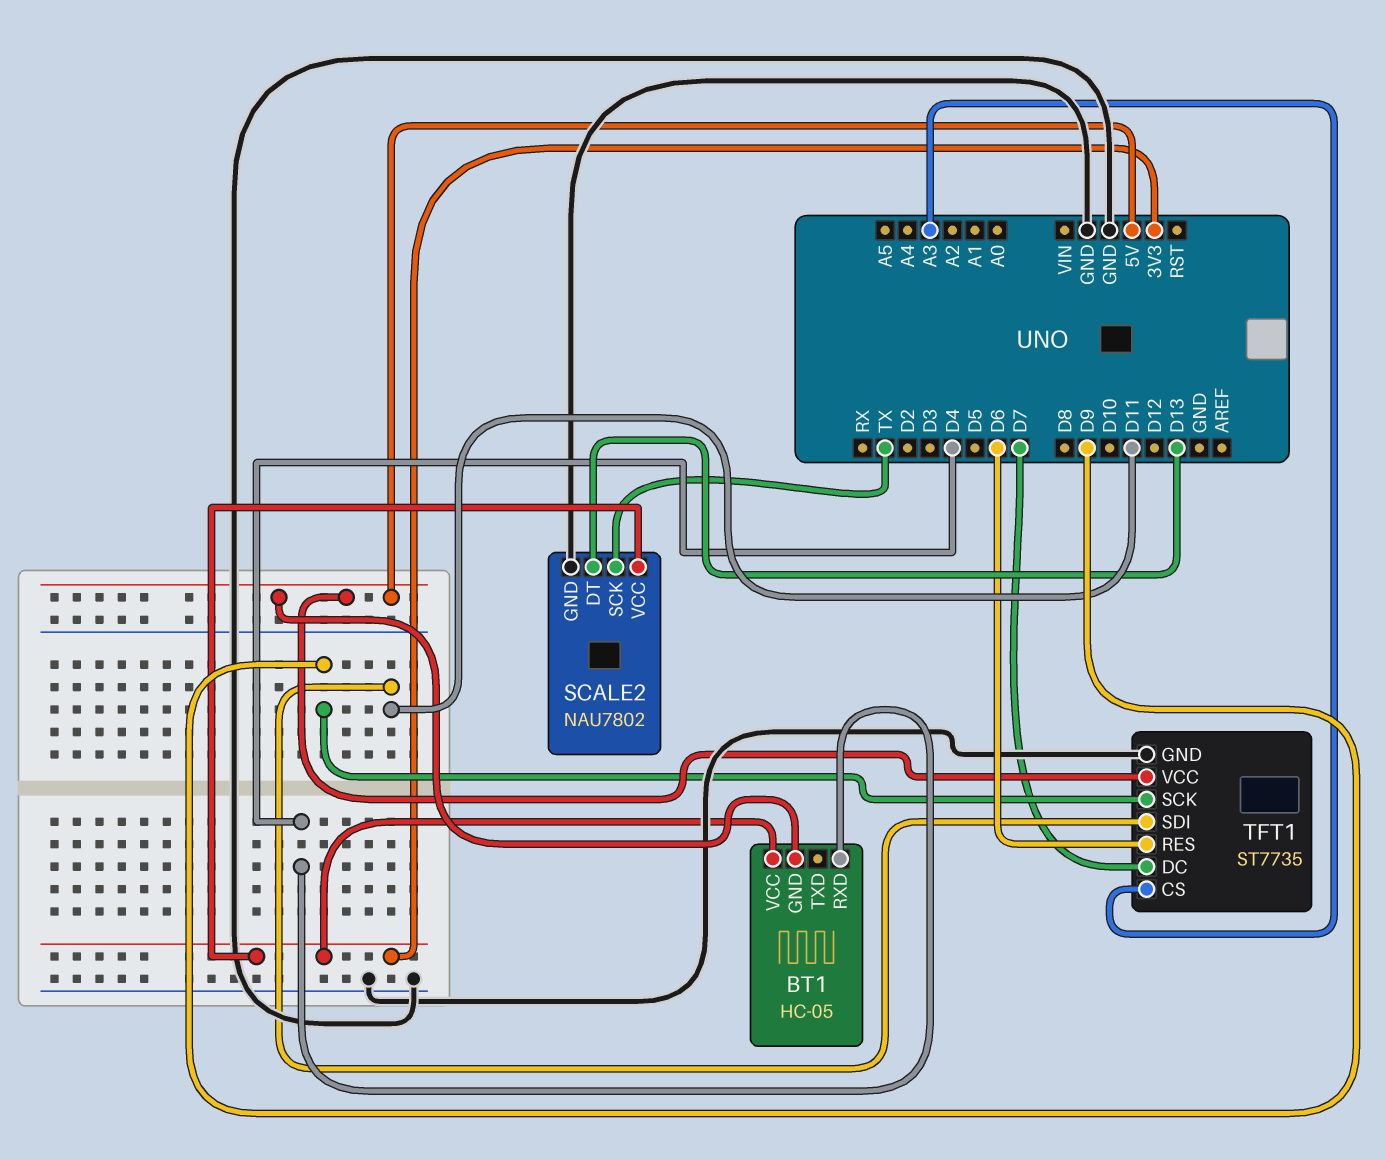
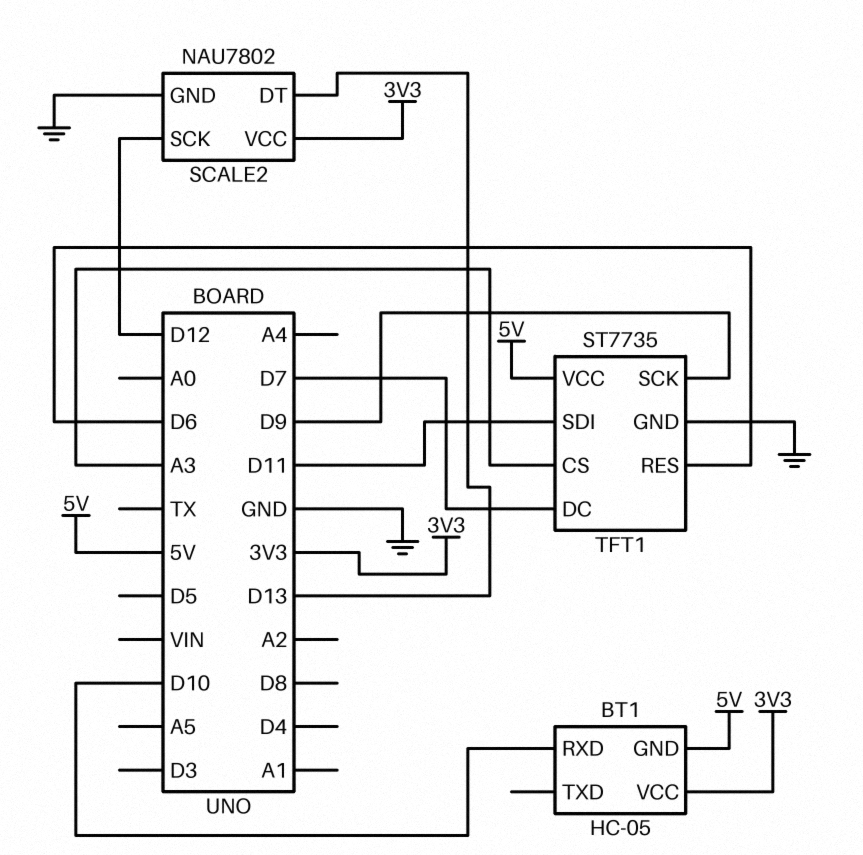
BT1 pin RXD: D4 -> D10
SCALE2 pin SCK: TX -> D12

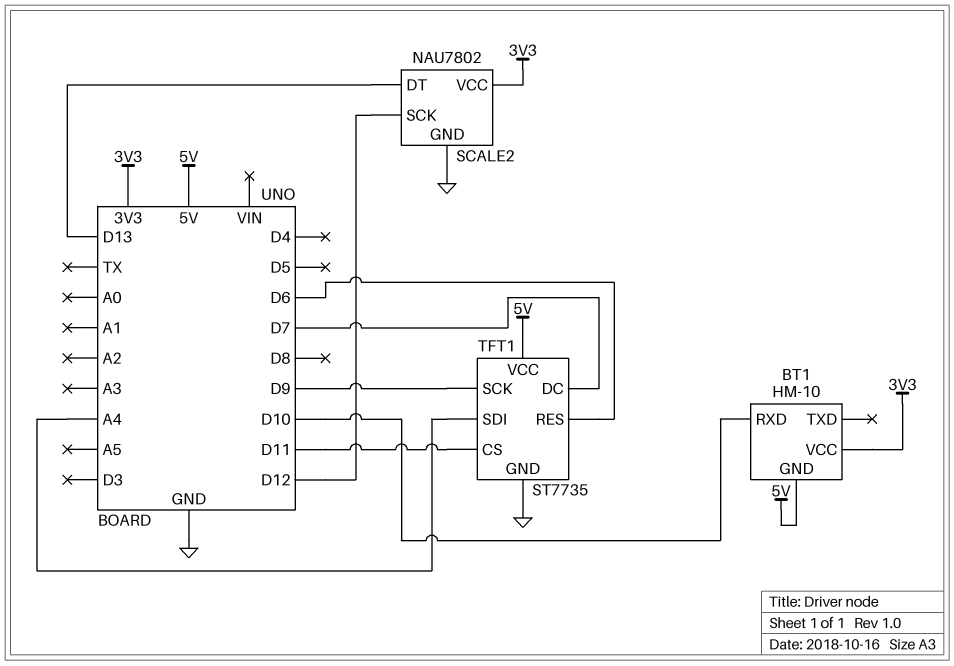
BT1: HC-05 -> HM-10
TFT1 pin CS: A3 -> D11
TFT1 pin SDI: D11 -> A4

